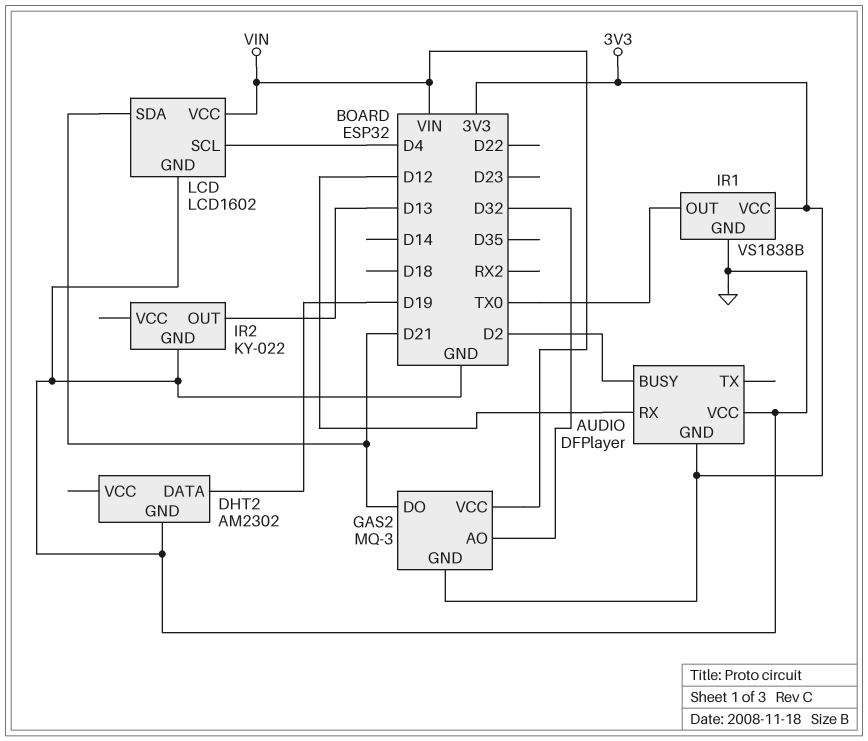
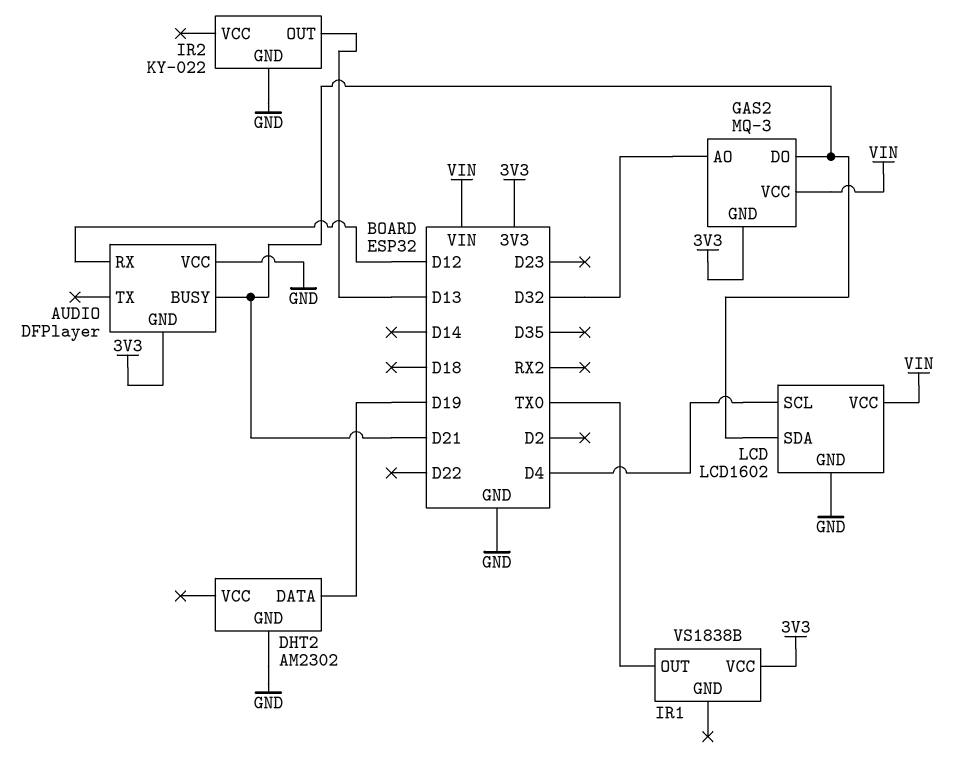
AUDIO pin BUSY: D2 -> D21
IR1 pin GND: GND -> none

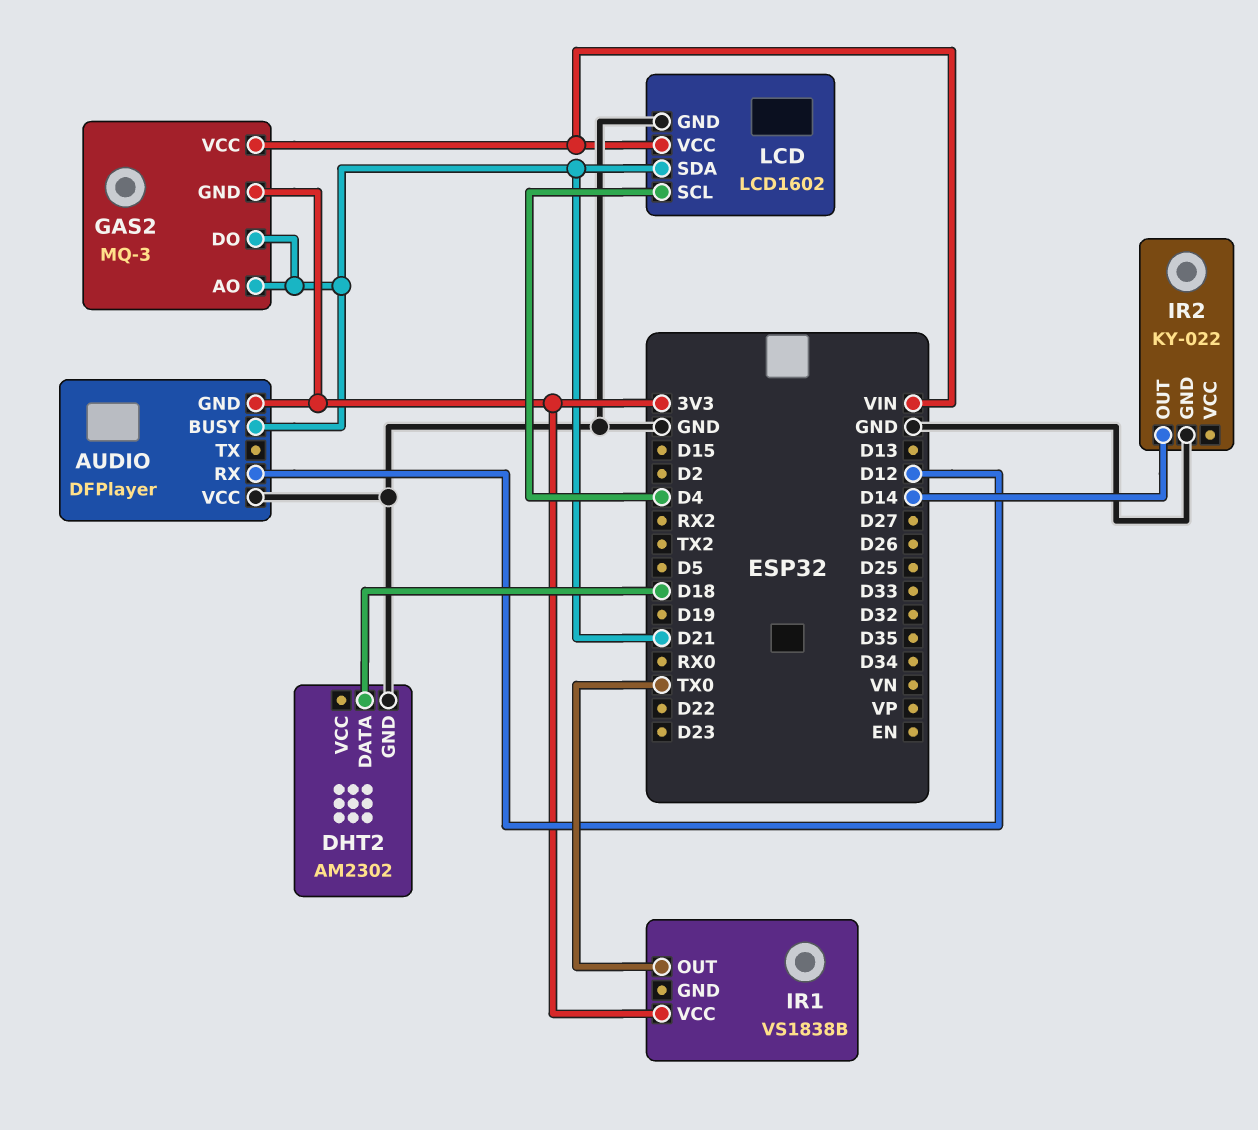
DHT2 pin DATA: D19 -> D18
GAS2 pin AO: D32 -> D21
IR2 pin OUT: D13 -> D14

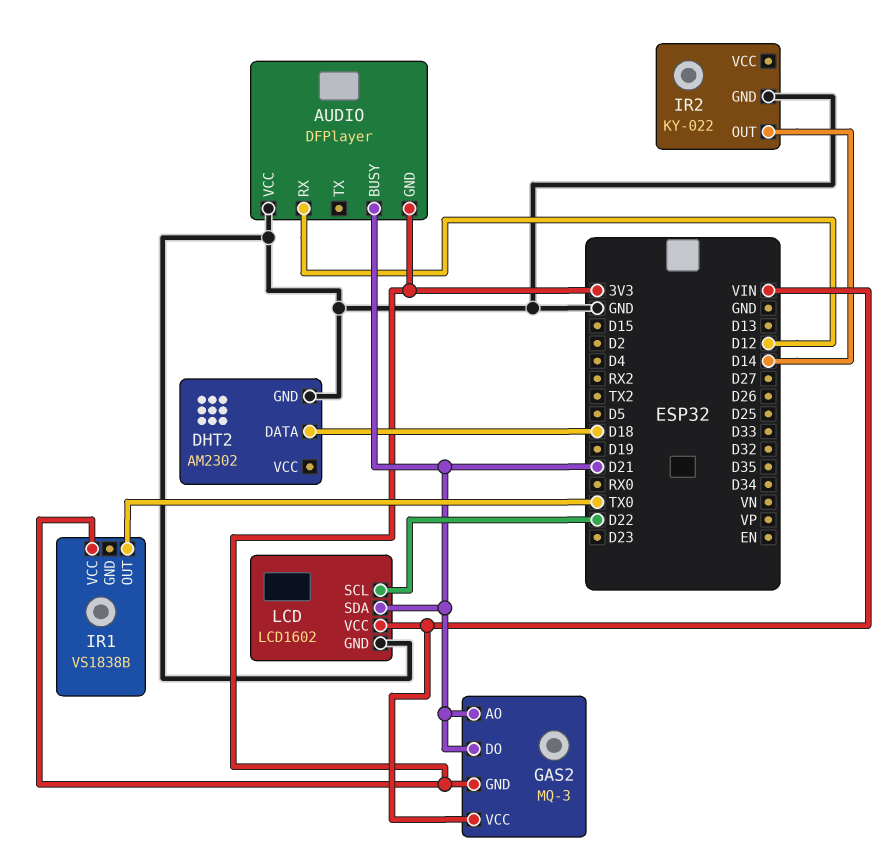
LCD pin SCL: D4 -> D22

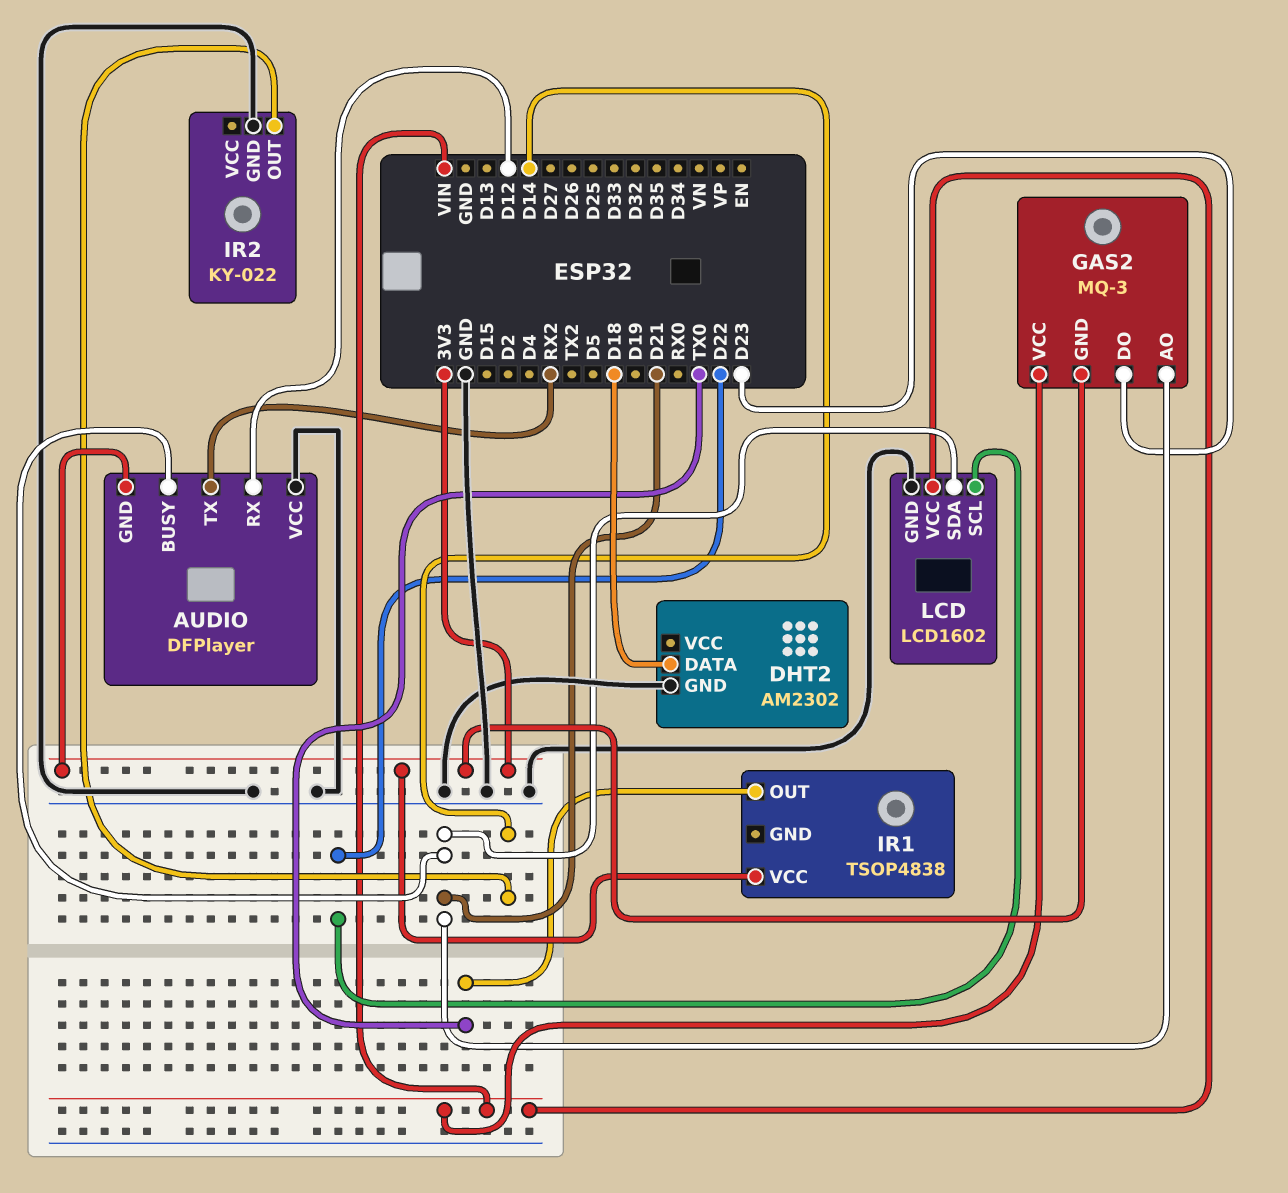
AUDIO pin TX: none -> RX2
GAS2 pin DO: D21 -> D23
IR1: VS1838B -> TSOP4838

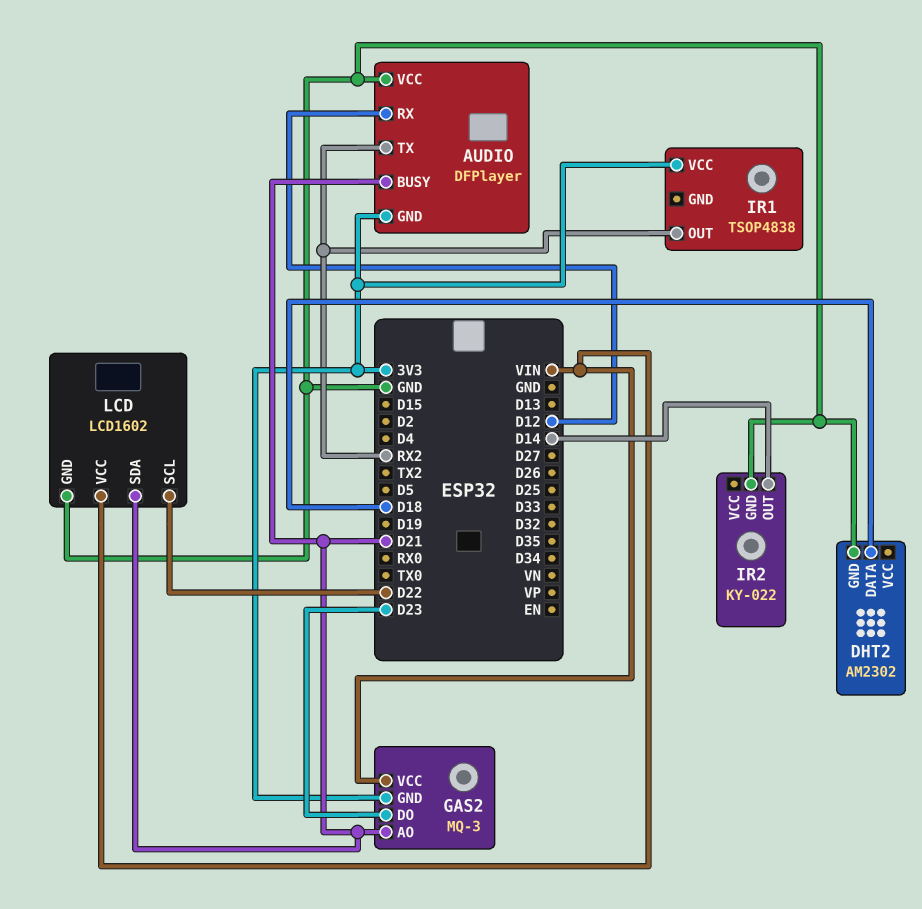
IR1 pin OUT: TX0 -> RX2

